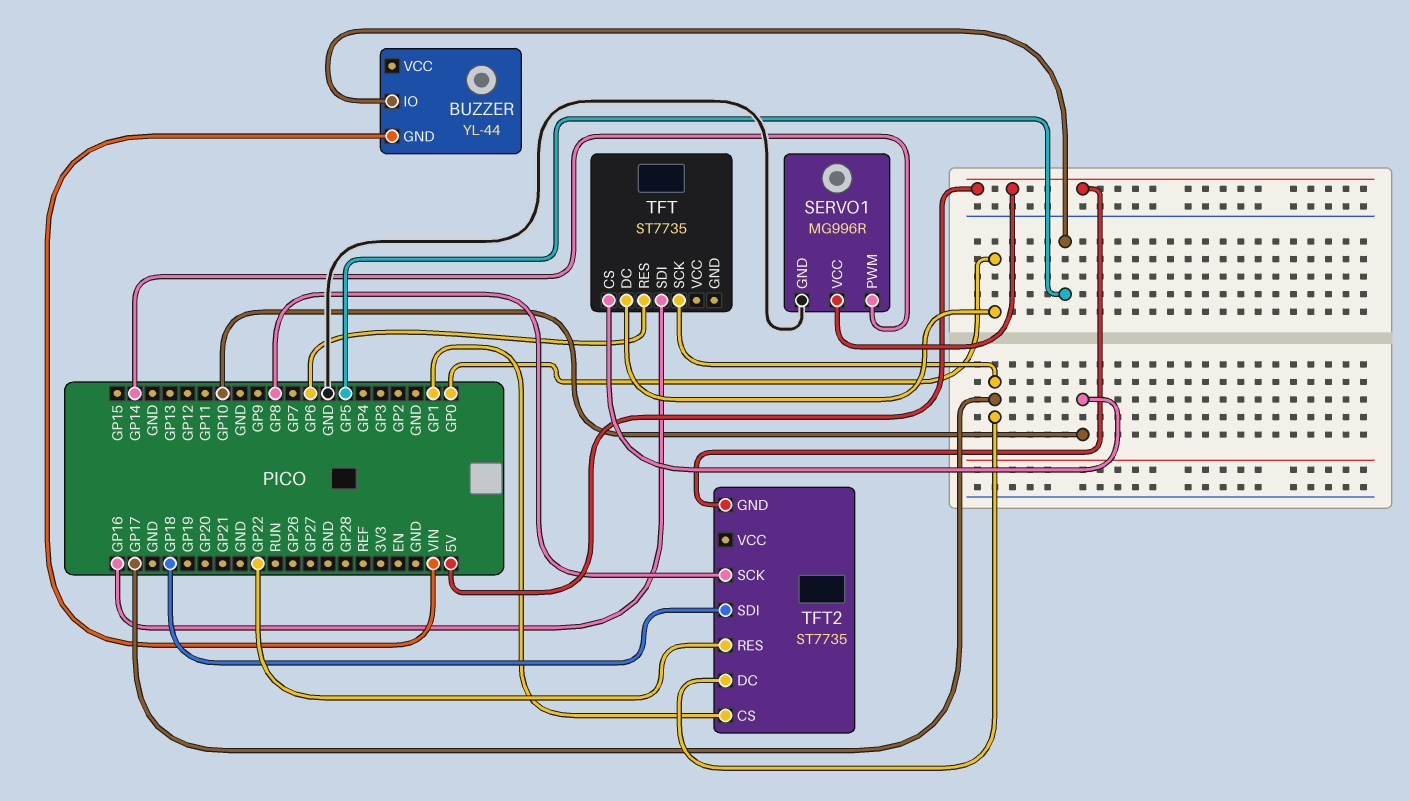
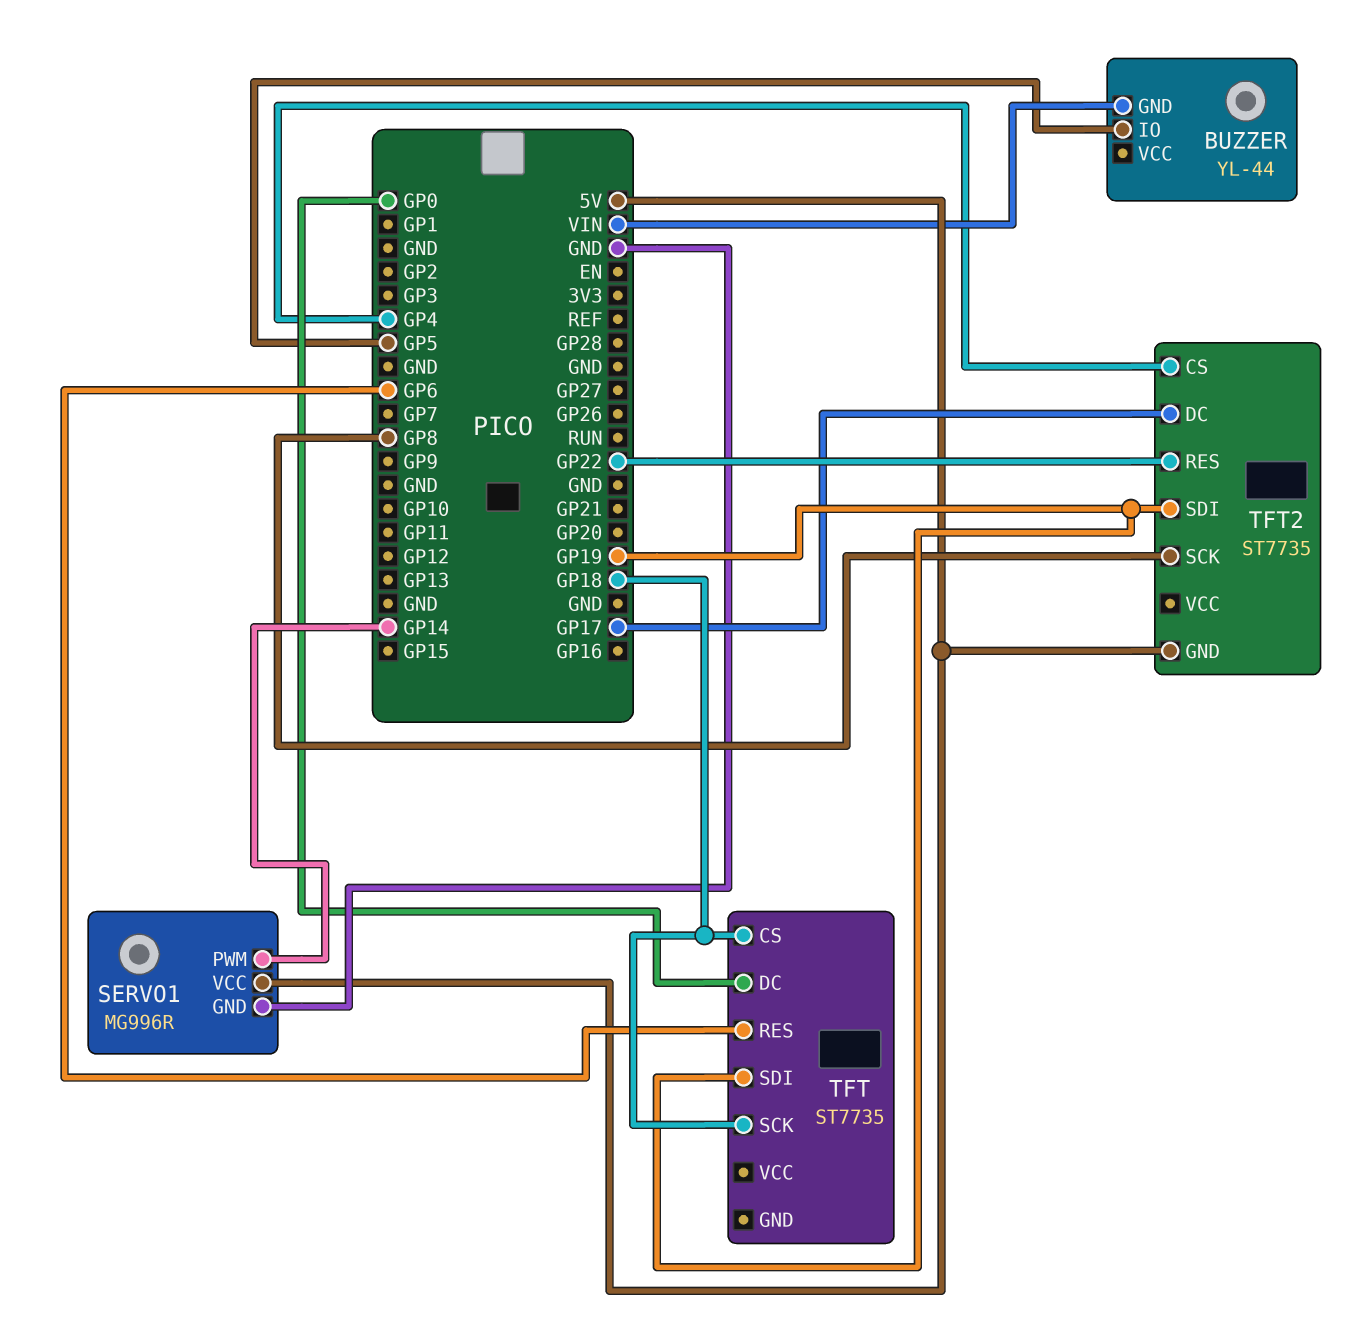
TFT pin CS: GP10 -> GP18
TFT pin SCK: GP17 -> GP18
TFT pin SDI: GP16 -> GP19
TFT2 pin CS: GP1 -> GP4
TFT2 pin SDI: GP18 -> GP19

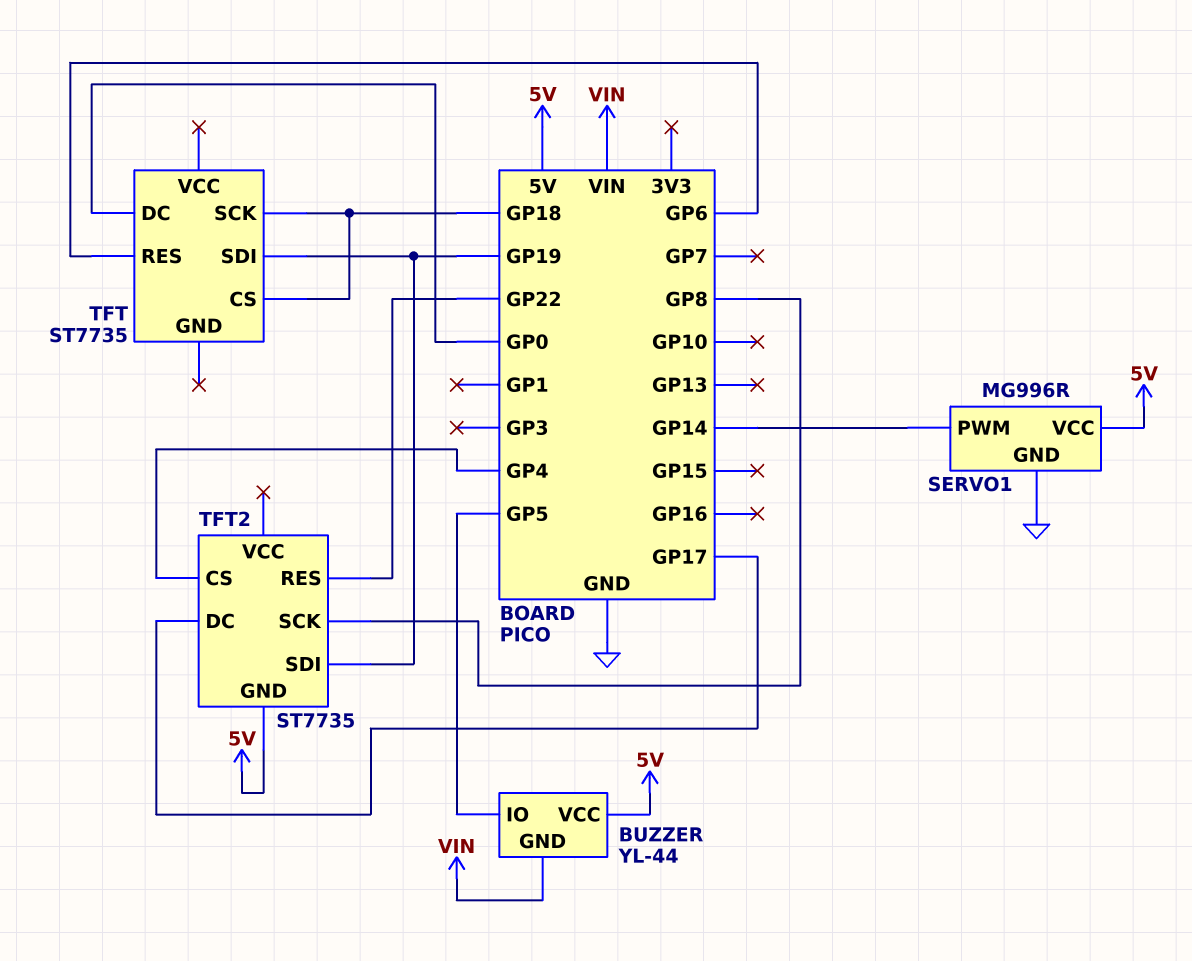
BUZZER pin VCC: none -> 5V

